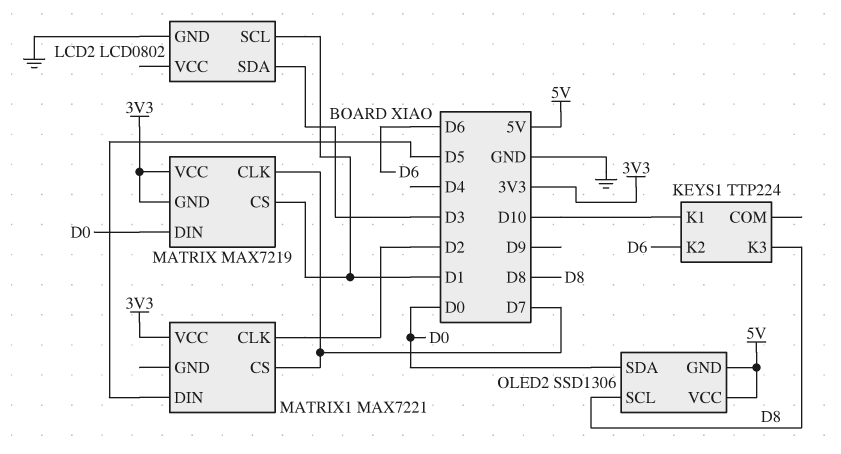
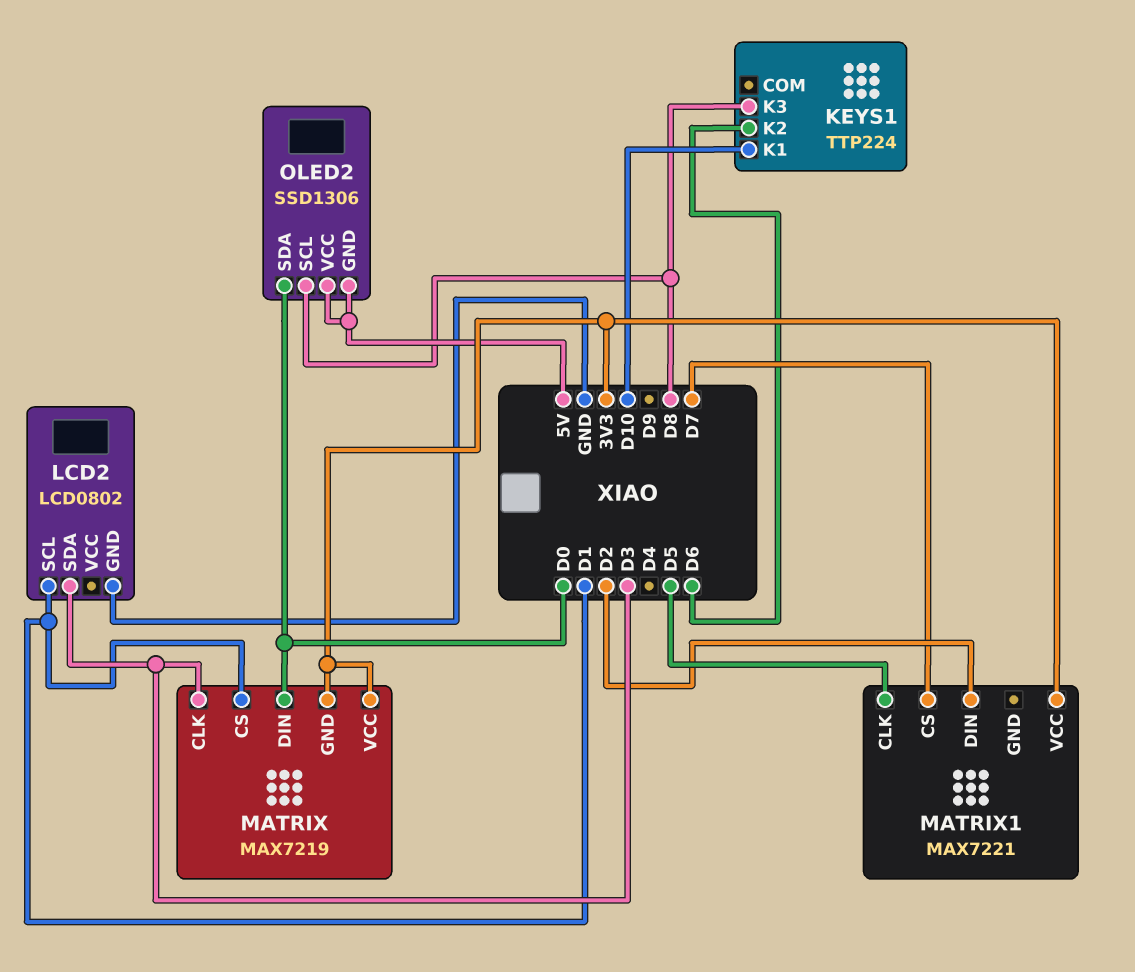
MATRIX pin CLK: D7 -> D3
MATRIX1 pin CLK: D2 -> D5
MATRIX1 pin DIN: D5 -> D2

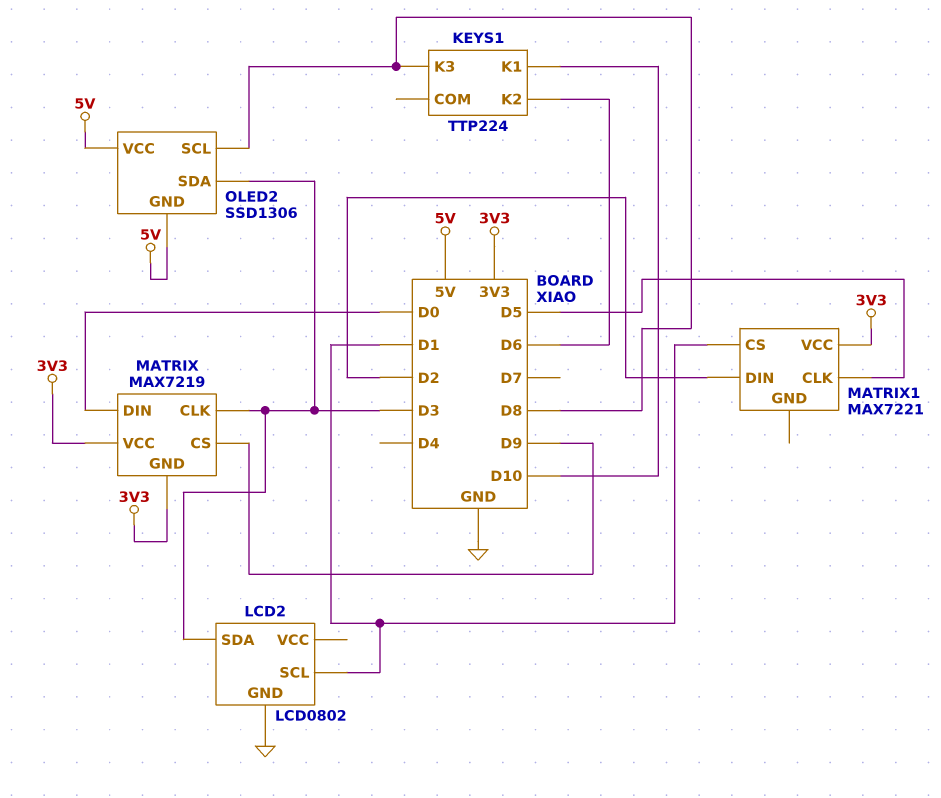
MATRIX pin CS: D1 -> D9
MATRIX1 pin CS: D7 -> D1
OLED2 pin SDA: D0 -> D3

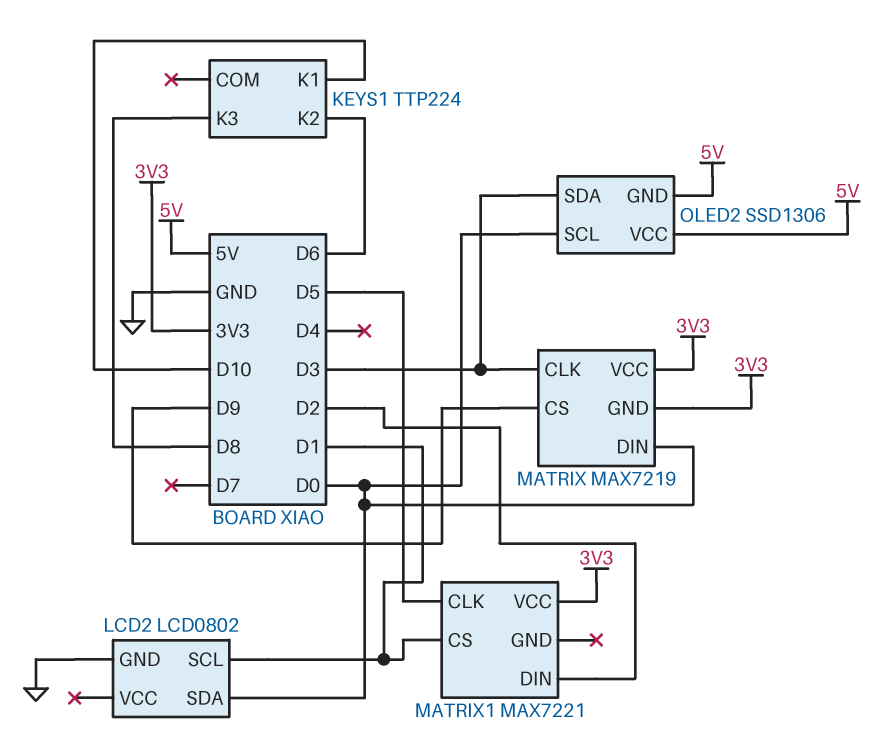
LCD2 pin SDA: D3 -> D0
OLED2 pin SCL: D8 -> D0

